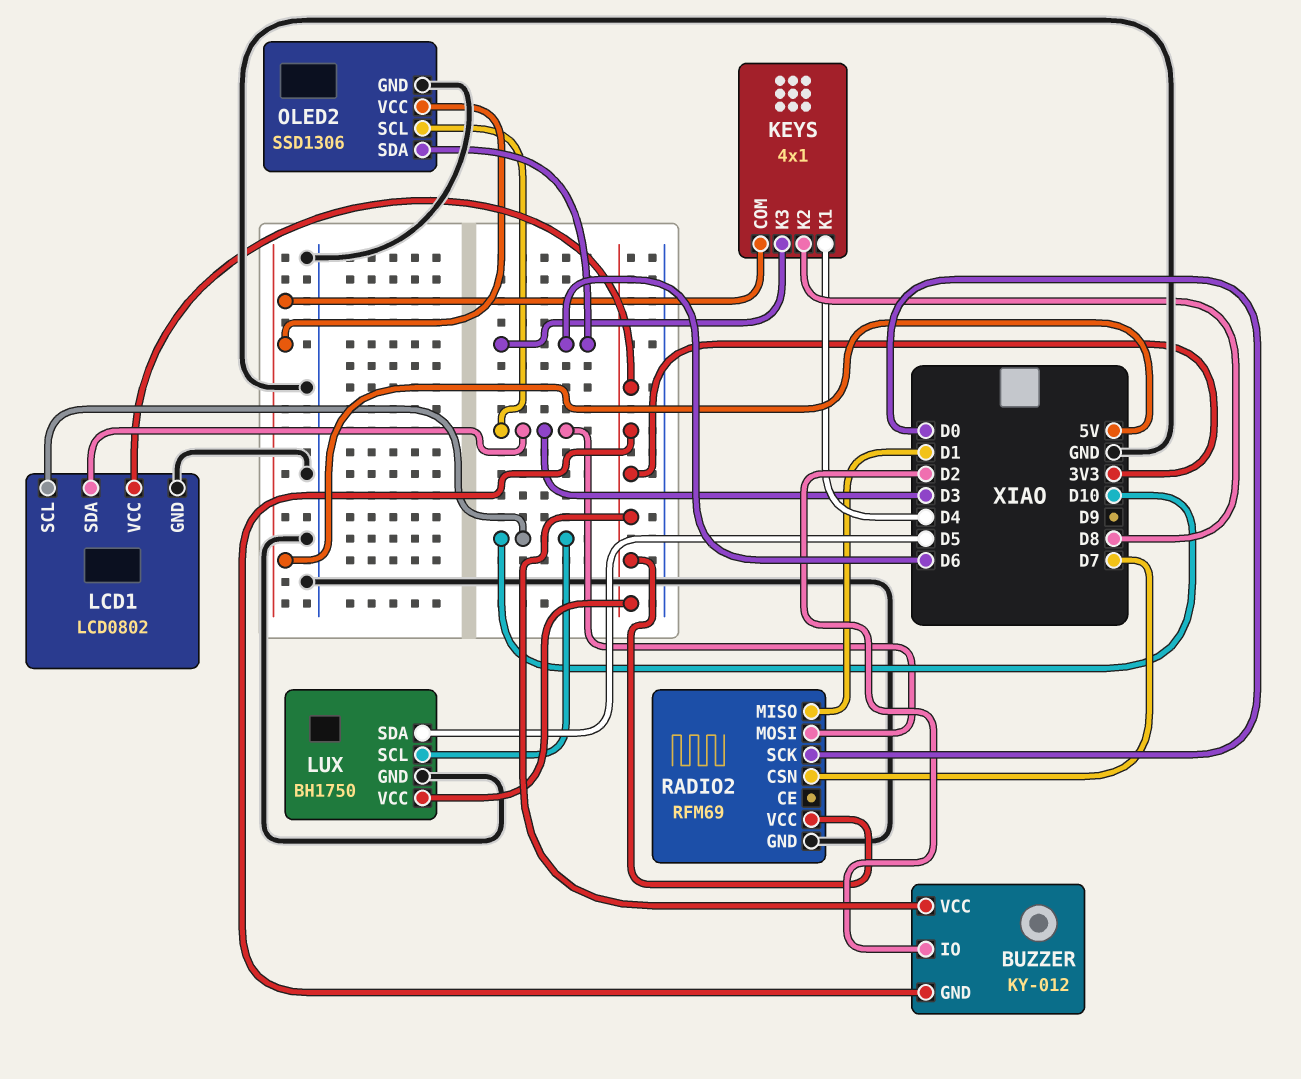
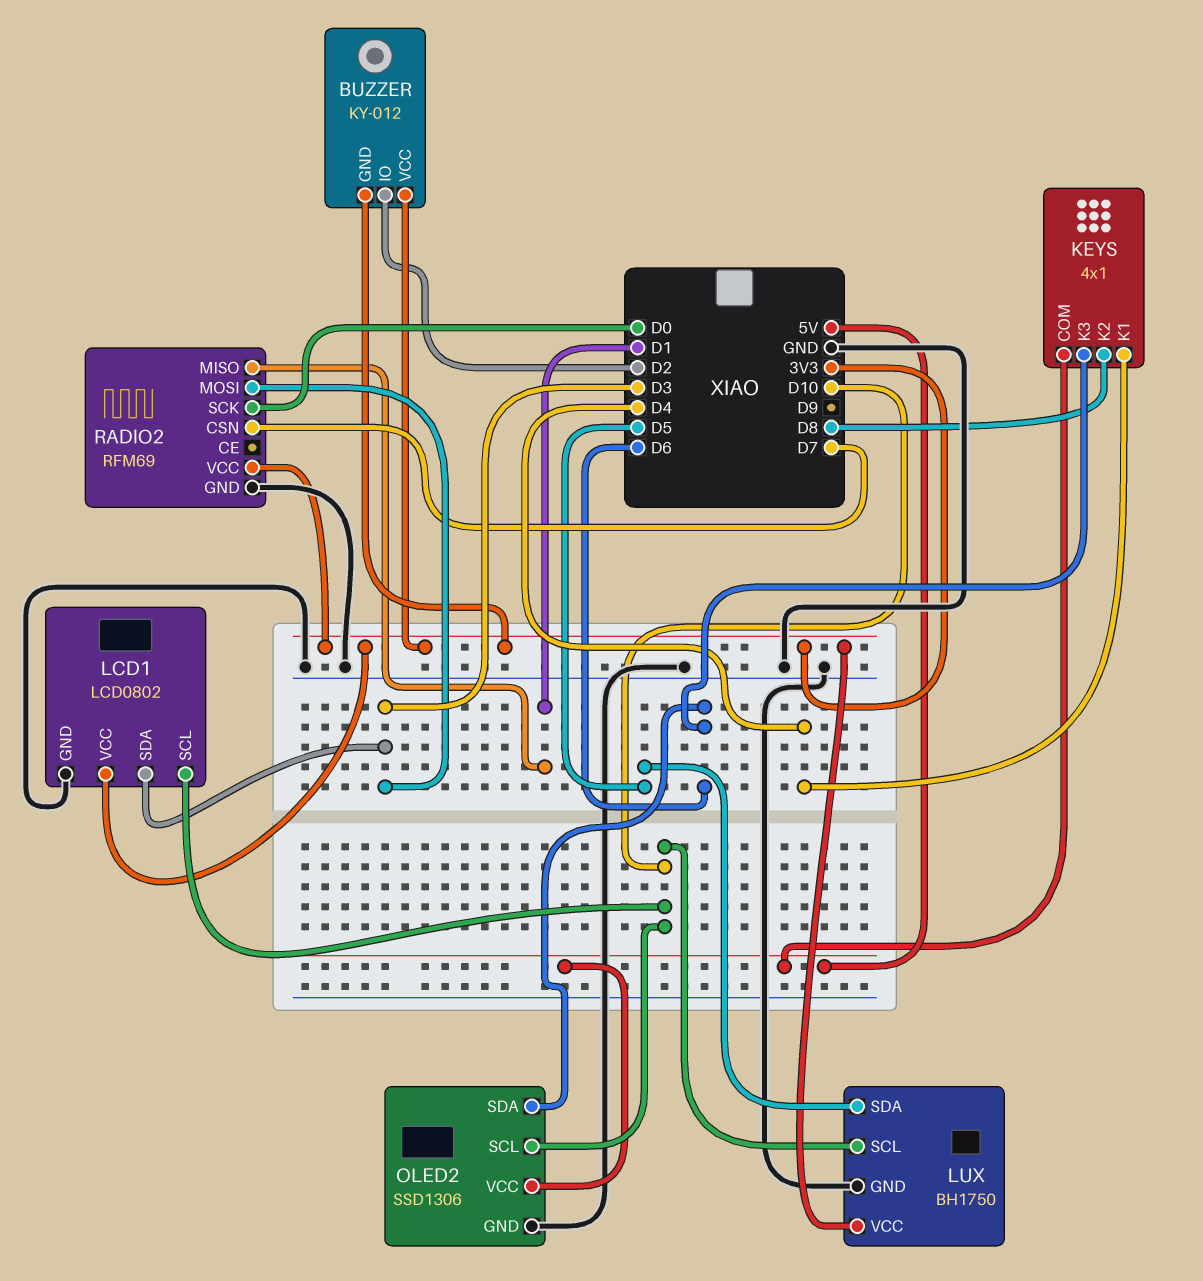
OLED2 pin SCL: D3 -> D10

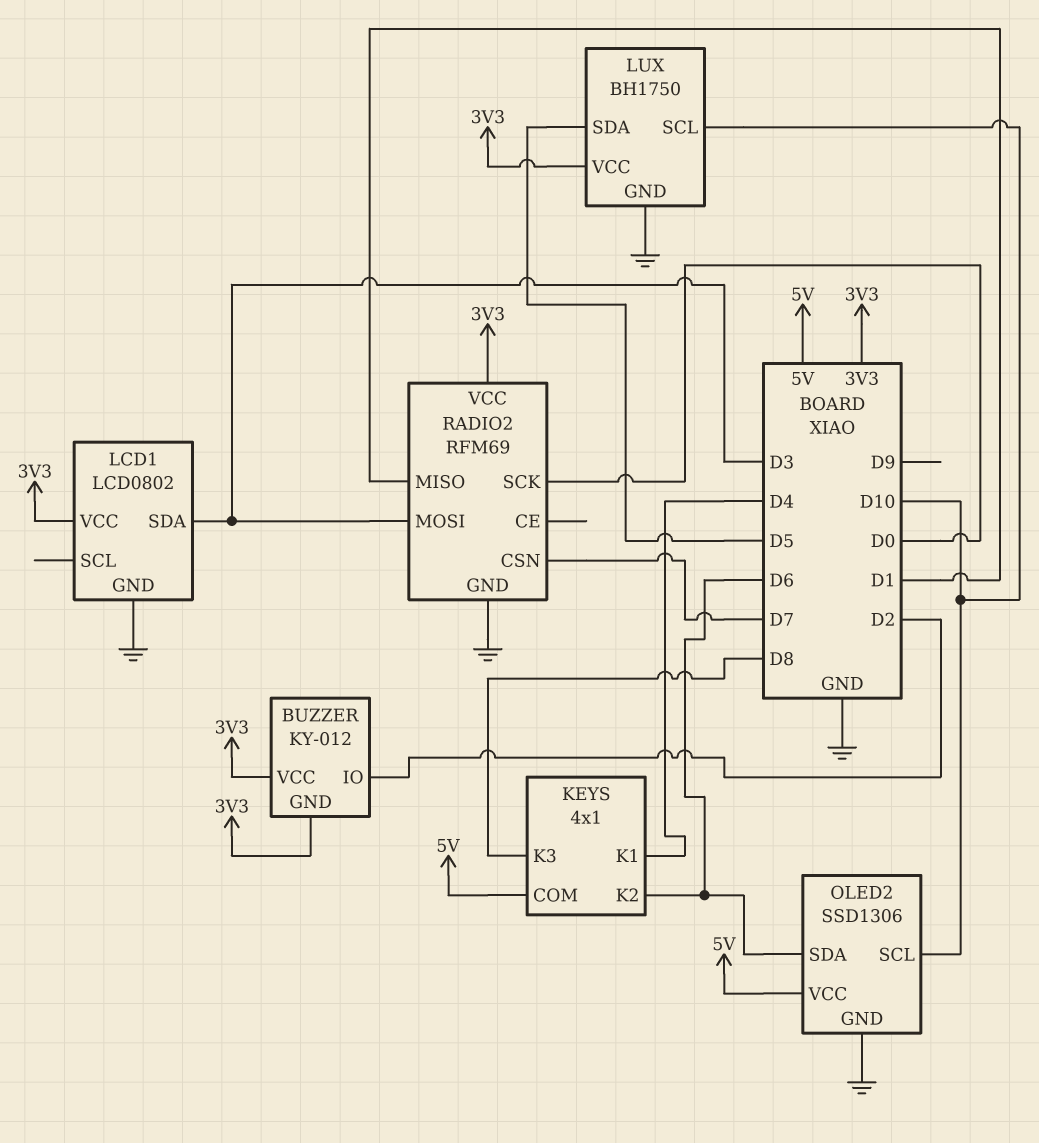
KEYS pin K2: D8 -> D6
KEYS pin K3: D6 -> D8
LCD1 pin SCL: D10 -> none

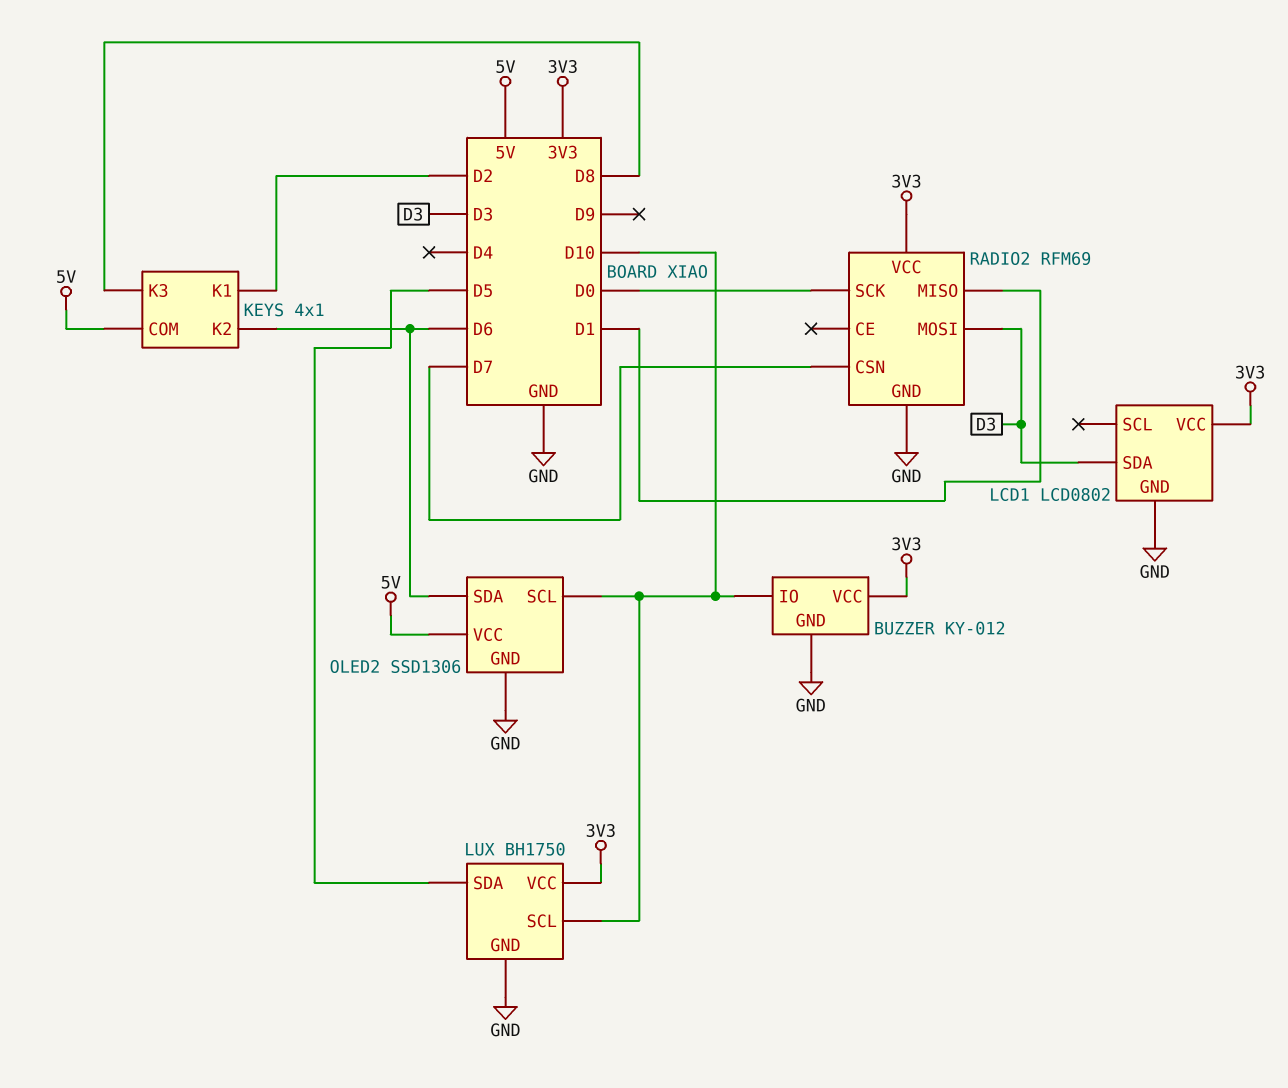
BUZZER pin GND: 3V3 -> GND
BUZZER pin IO: D2 -> D10
KEYS pin K1: D4 -> D2

